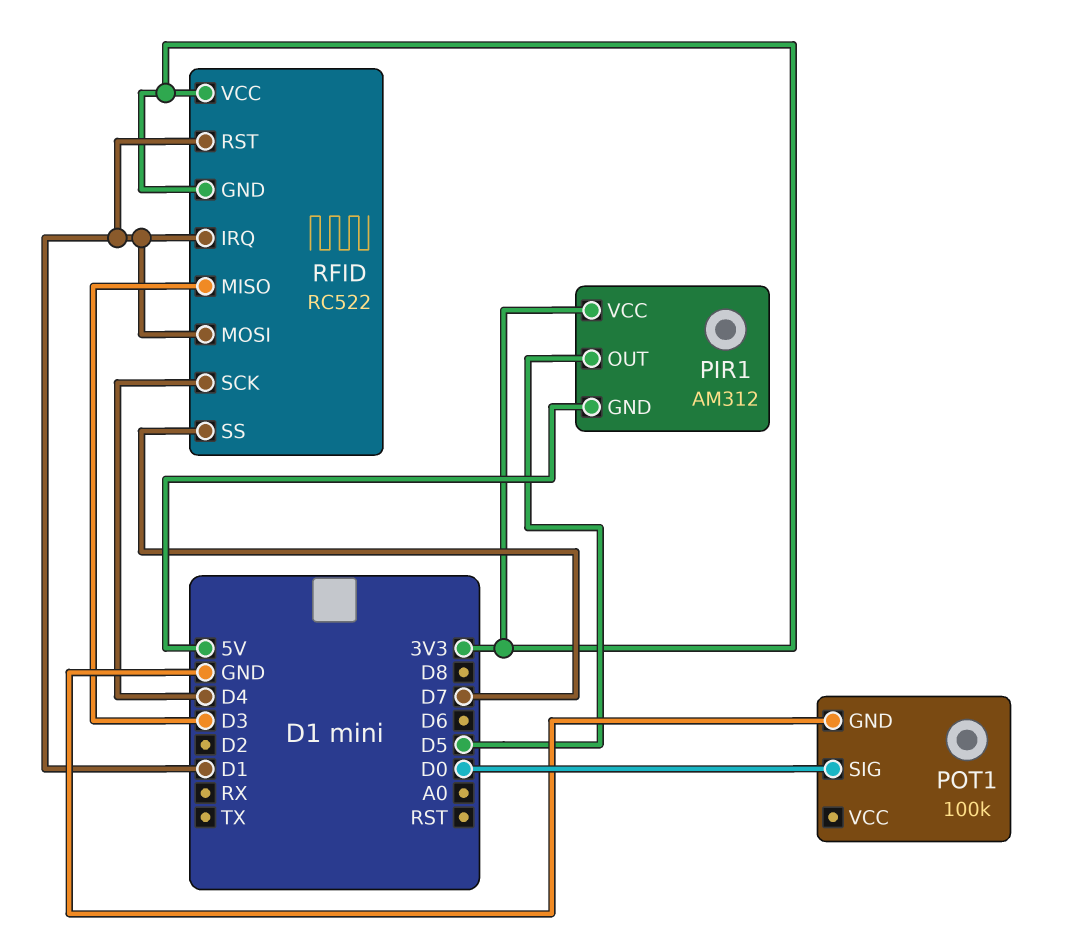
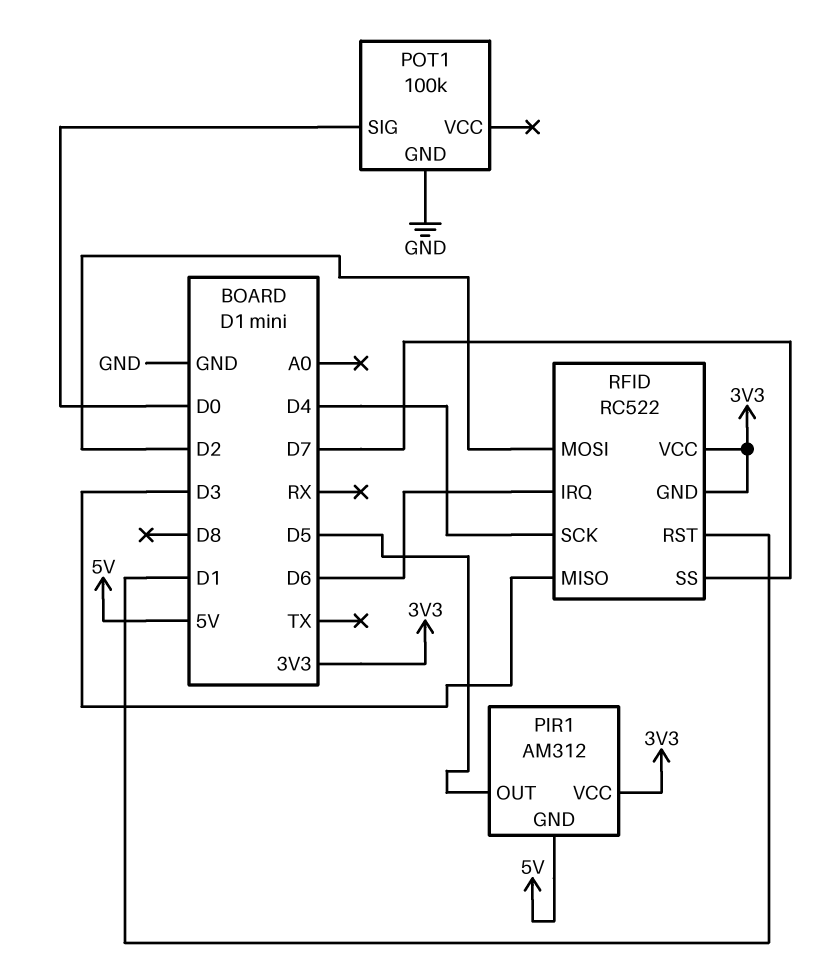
RFID pin IRQ: D1 -> D6
RFID pin MOSI: D1 -> D2

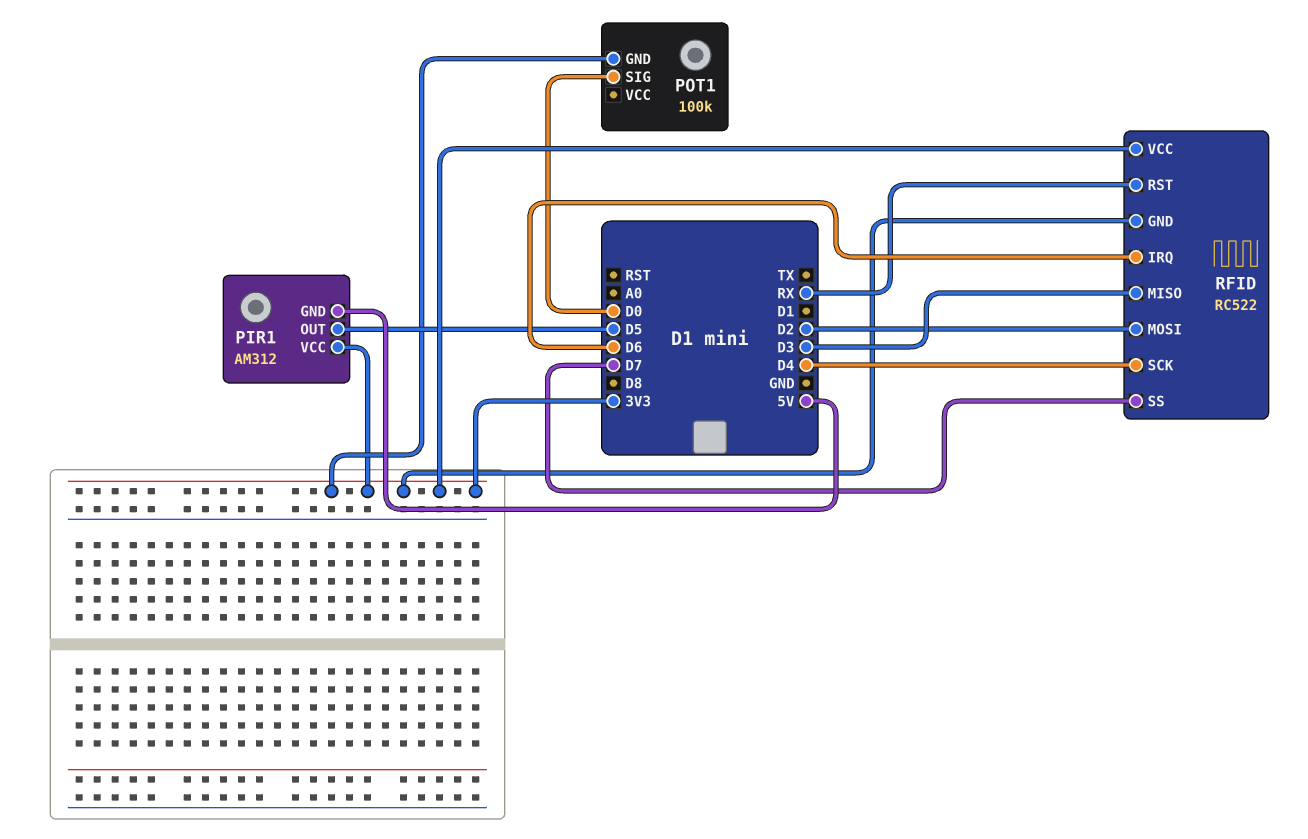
POT1 pin GND: GND -> 3V3
RFID pin RST: D1 -> RX

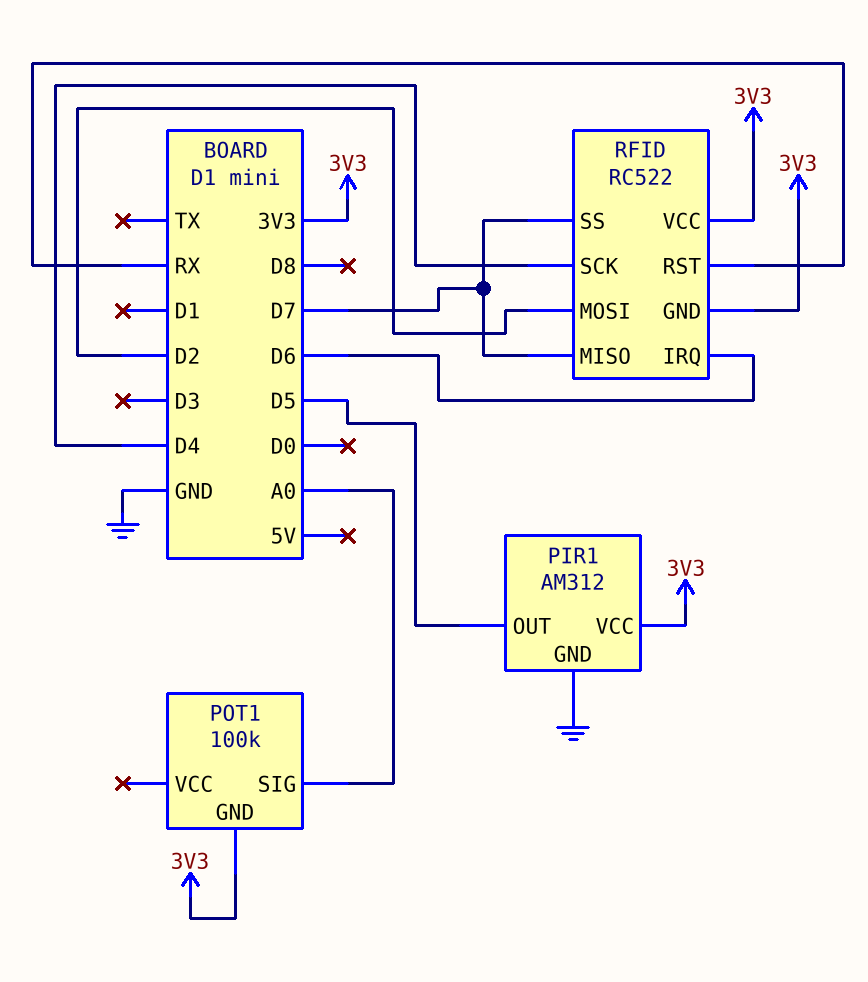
PIR1 pin GND: 5V -> GND
POT1 pin SIG: D0 -> A0
RFID pin MISO: D3 -> D7

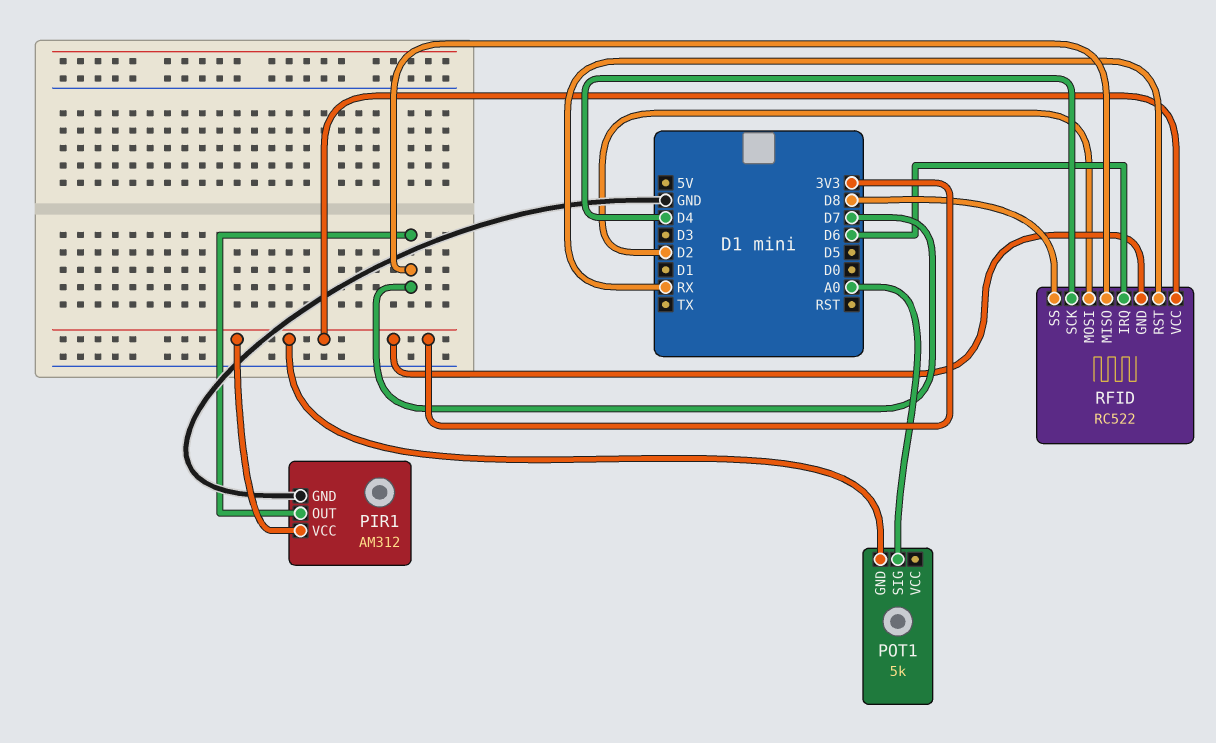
PIR1 pin OUT: D5 -> D7
POT1: 100k -> 5k
RFID pin SS: D7 -> D8

